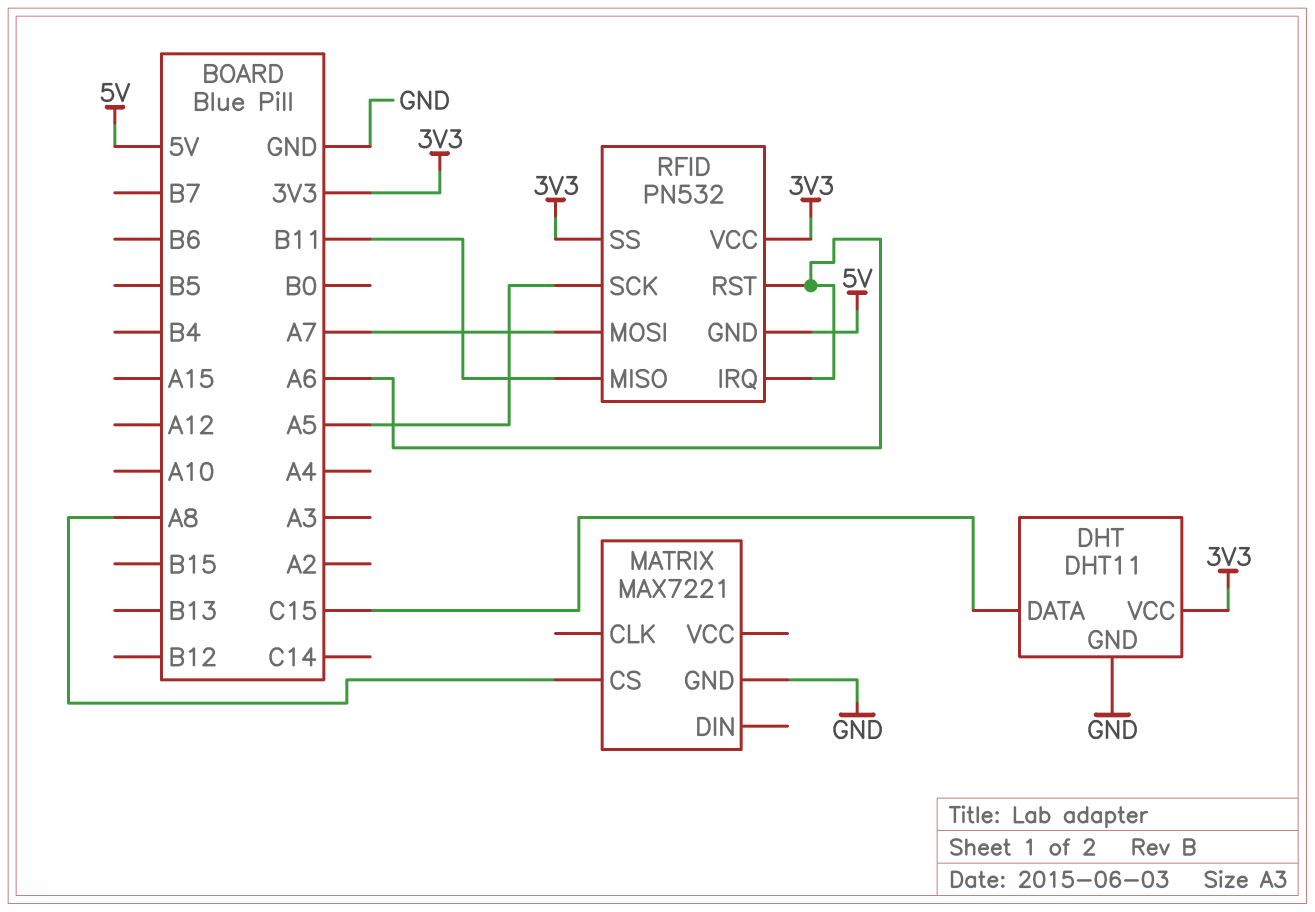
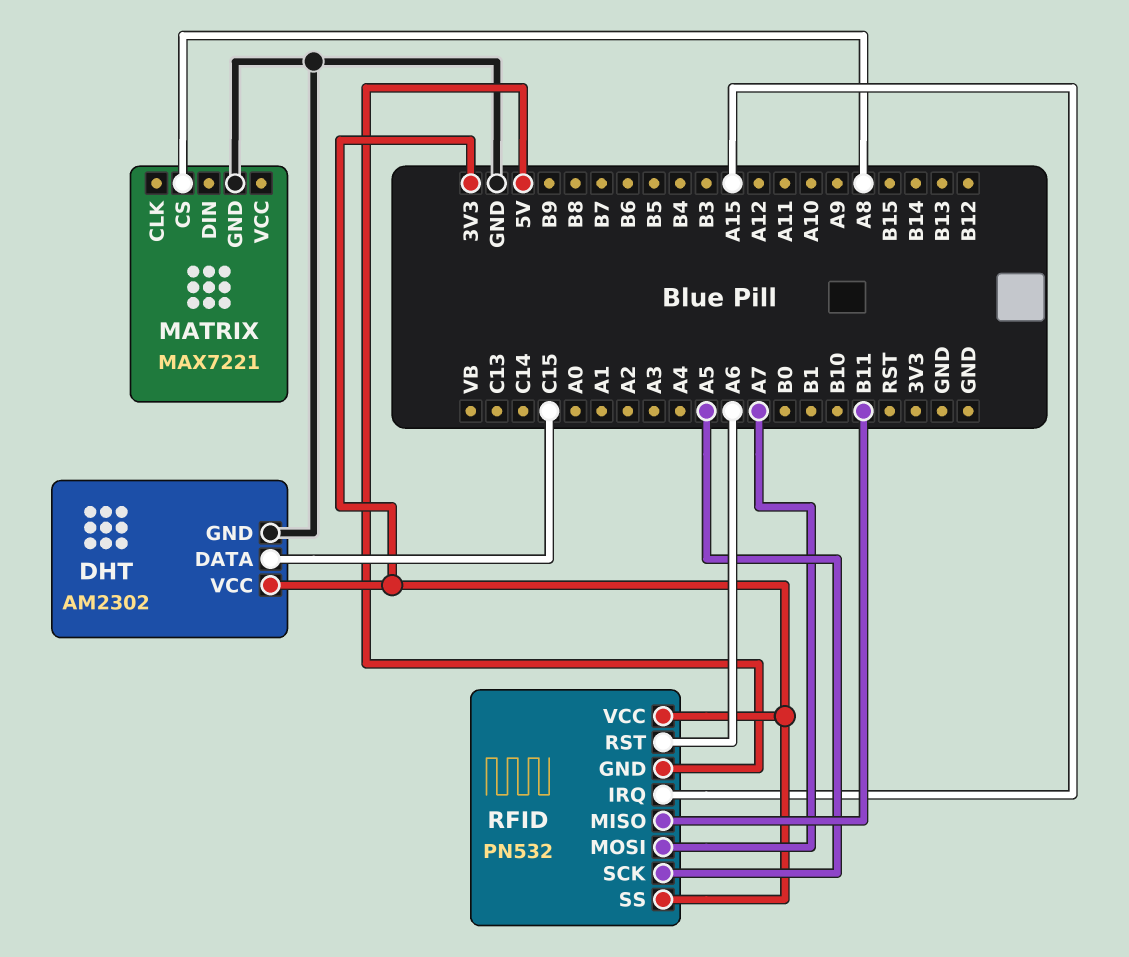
DHT: DHT11 -> AM2302
RFID pin IRQ: A6 -> A15

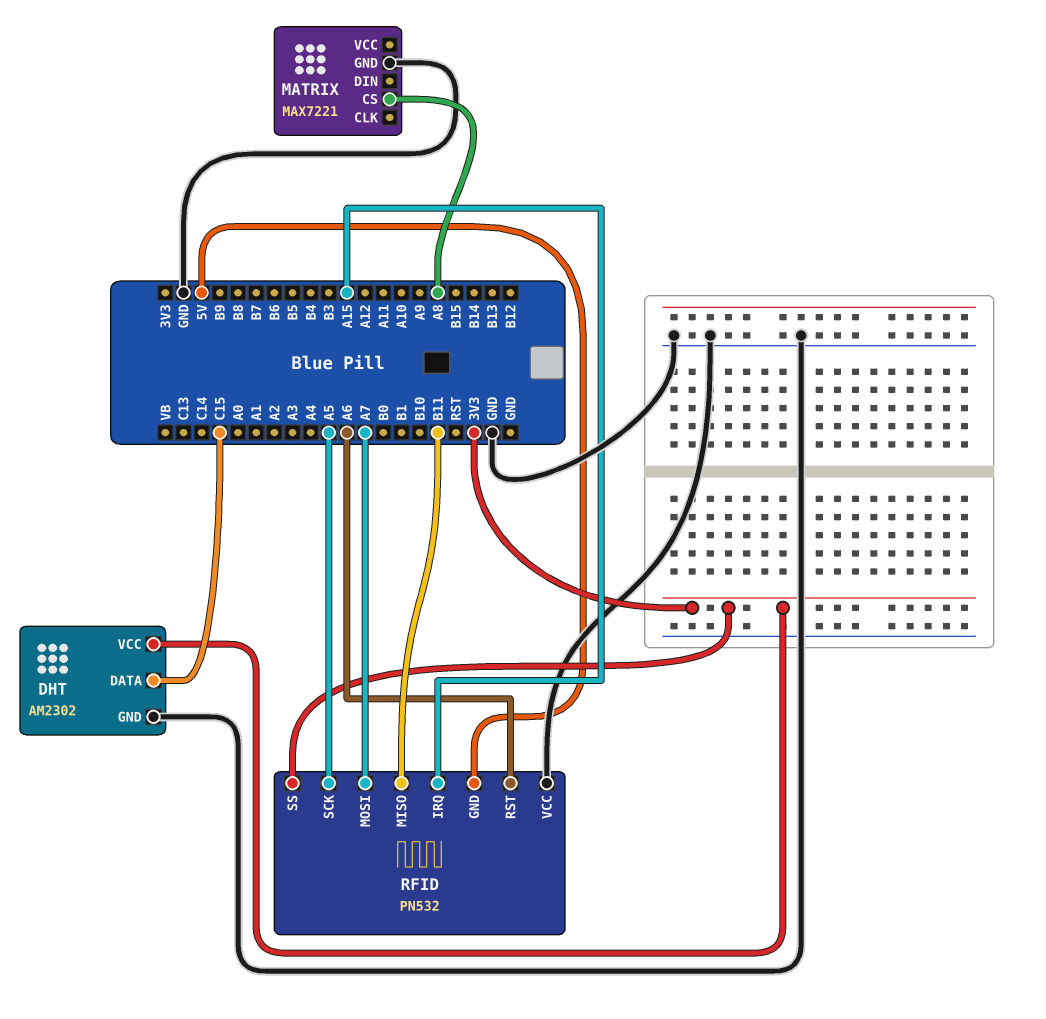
RFID pin VCC: 3V3 -> GND

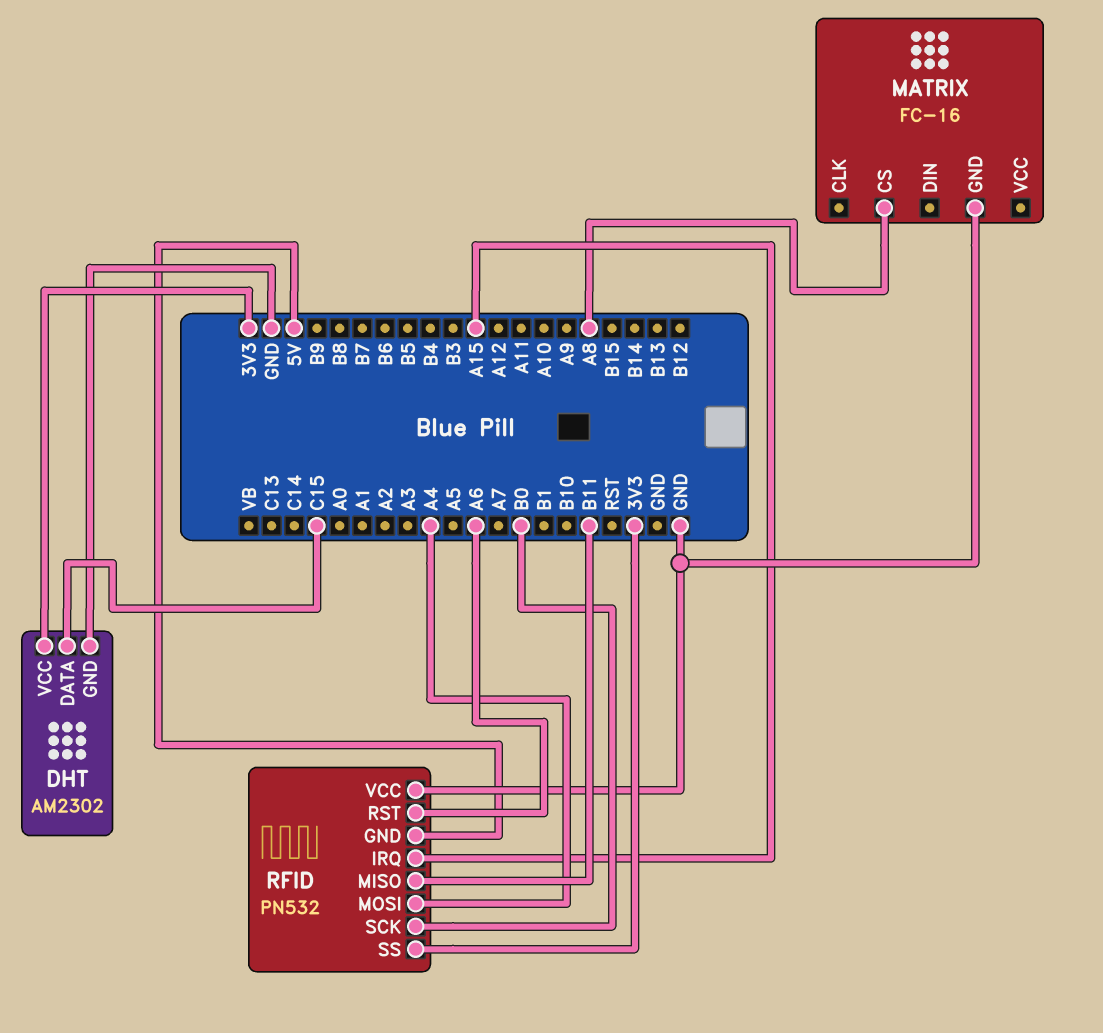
MATRIX: MAX7221 -> FC-16
RFID pin MOSI: A7 -> A4
RFID pin SCK: A5 -> B0

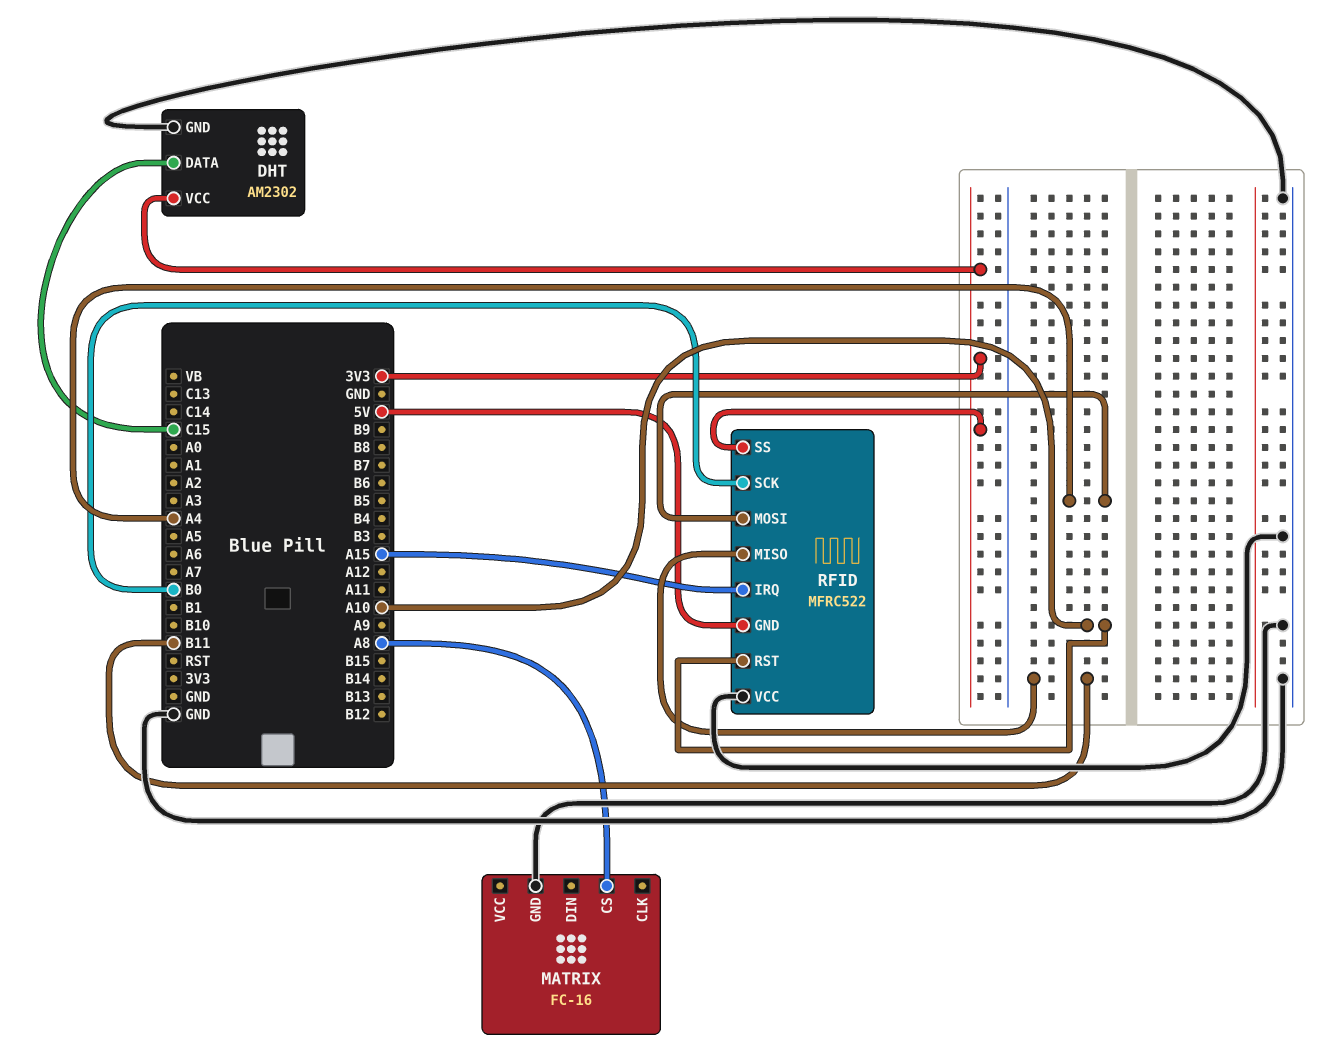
RFID: PN532 -> MFRC522
RFID pin RST: A6 -> A10

